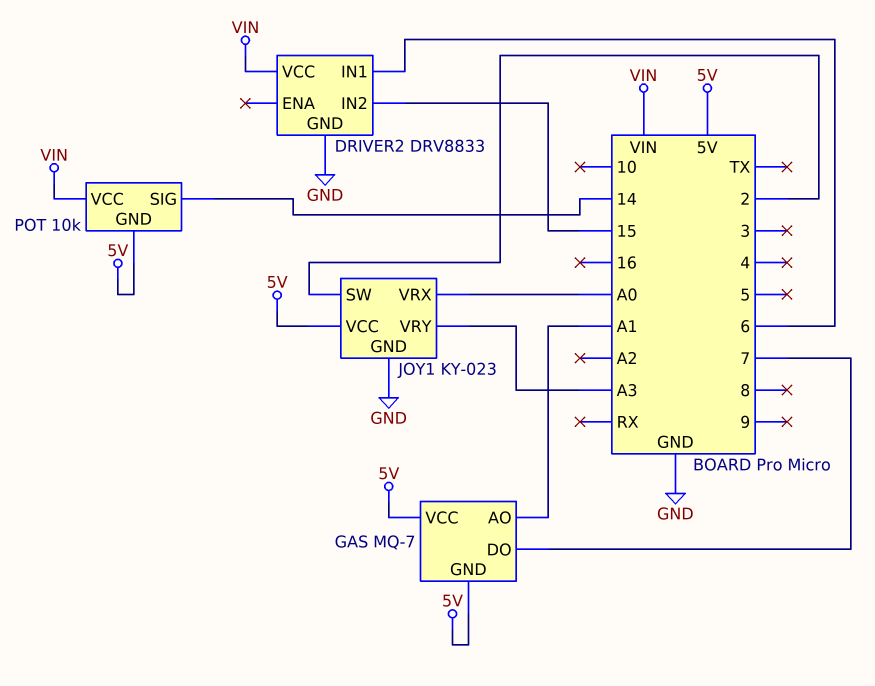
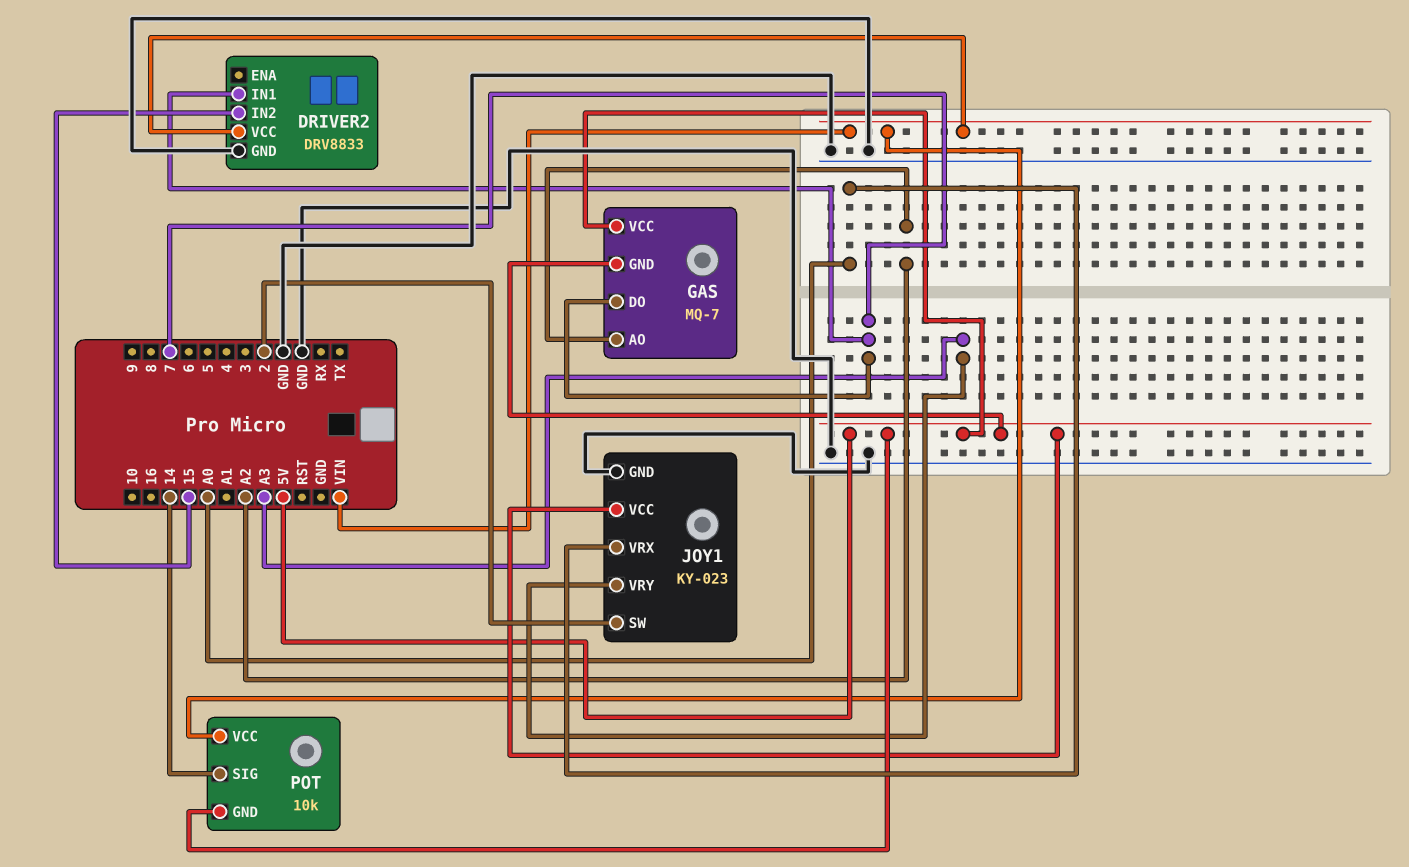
DRIVER2 pin IN1: 6 -> 7
GAS pin AO: A1 -> A2

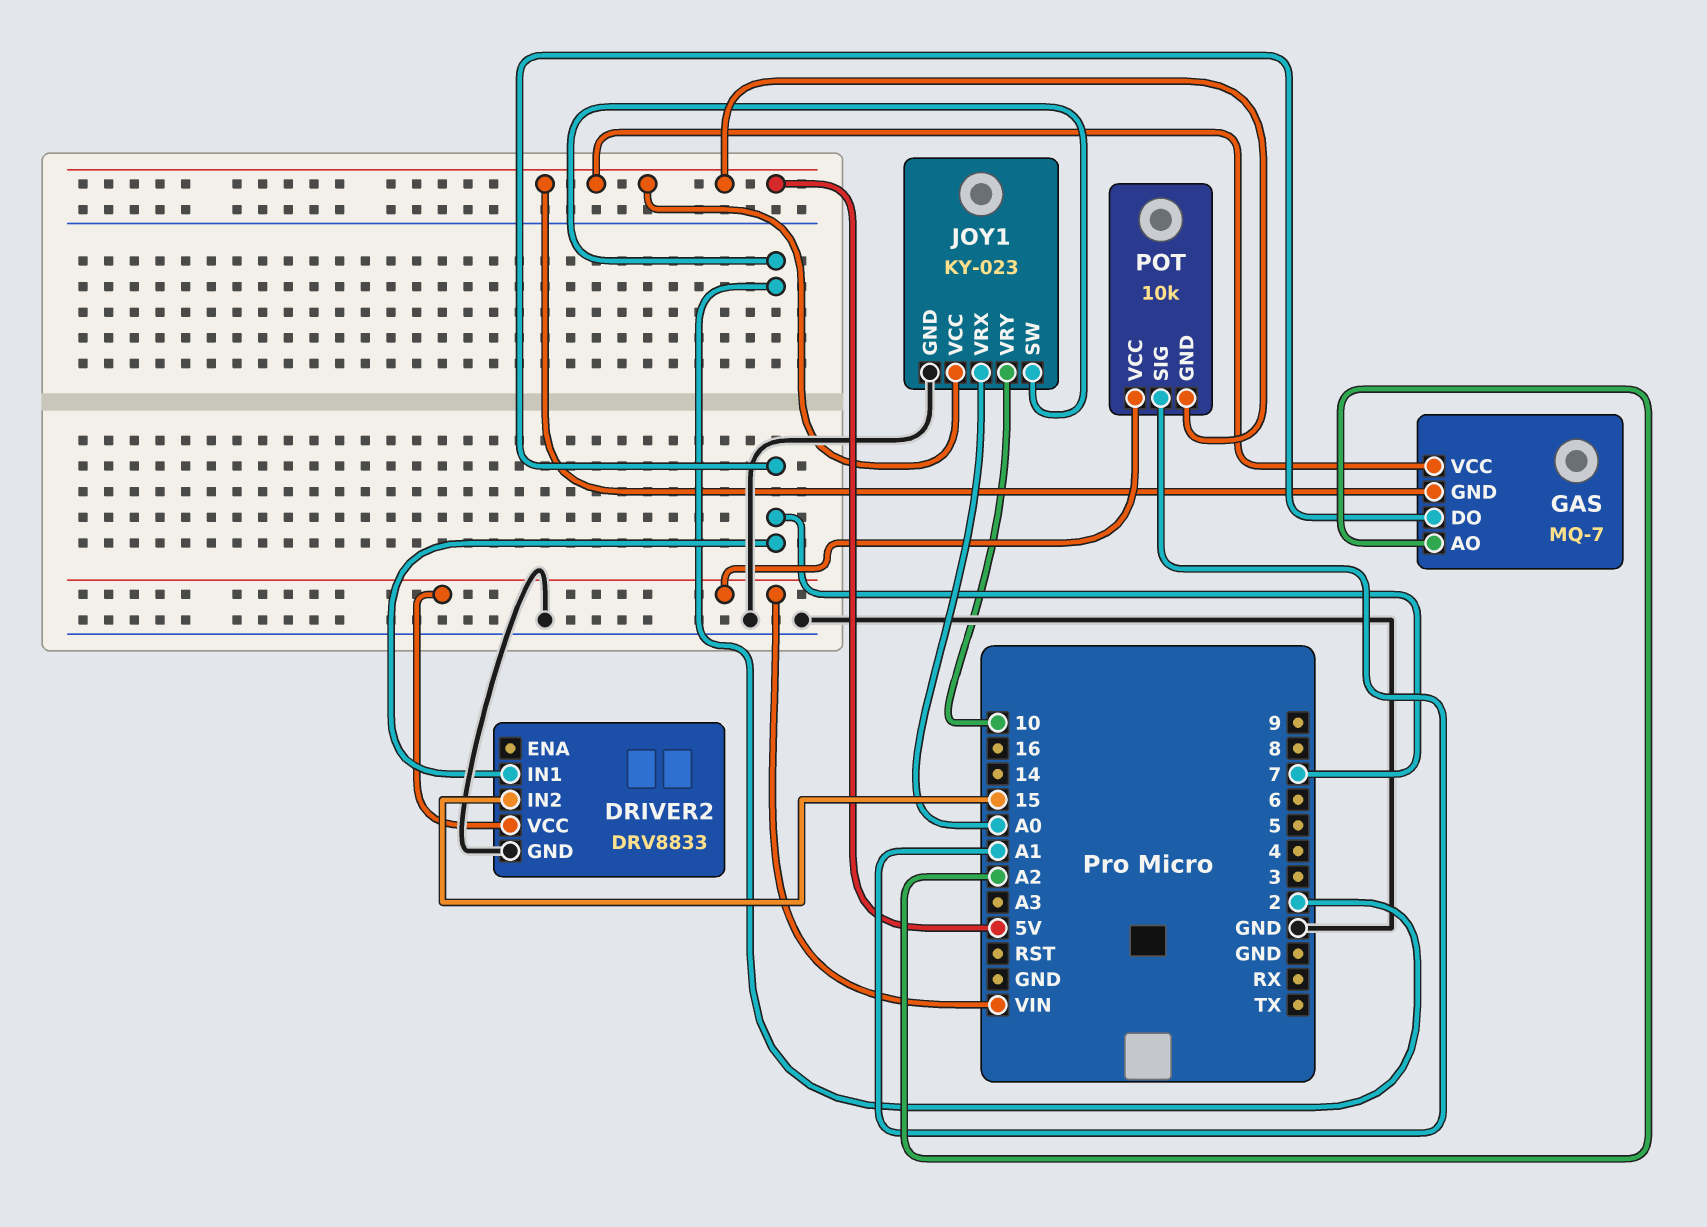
JOY1 pin VRY: A3 -> 10
POT pin SIG: 14 -> A1

